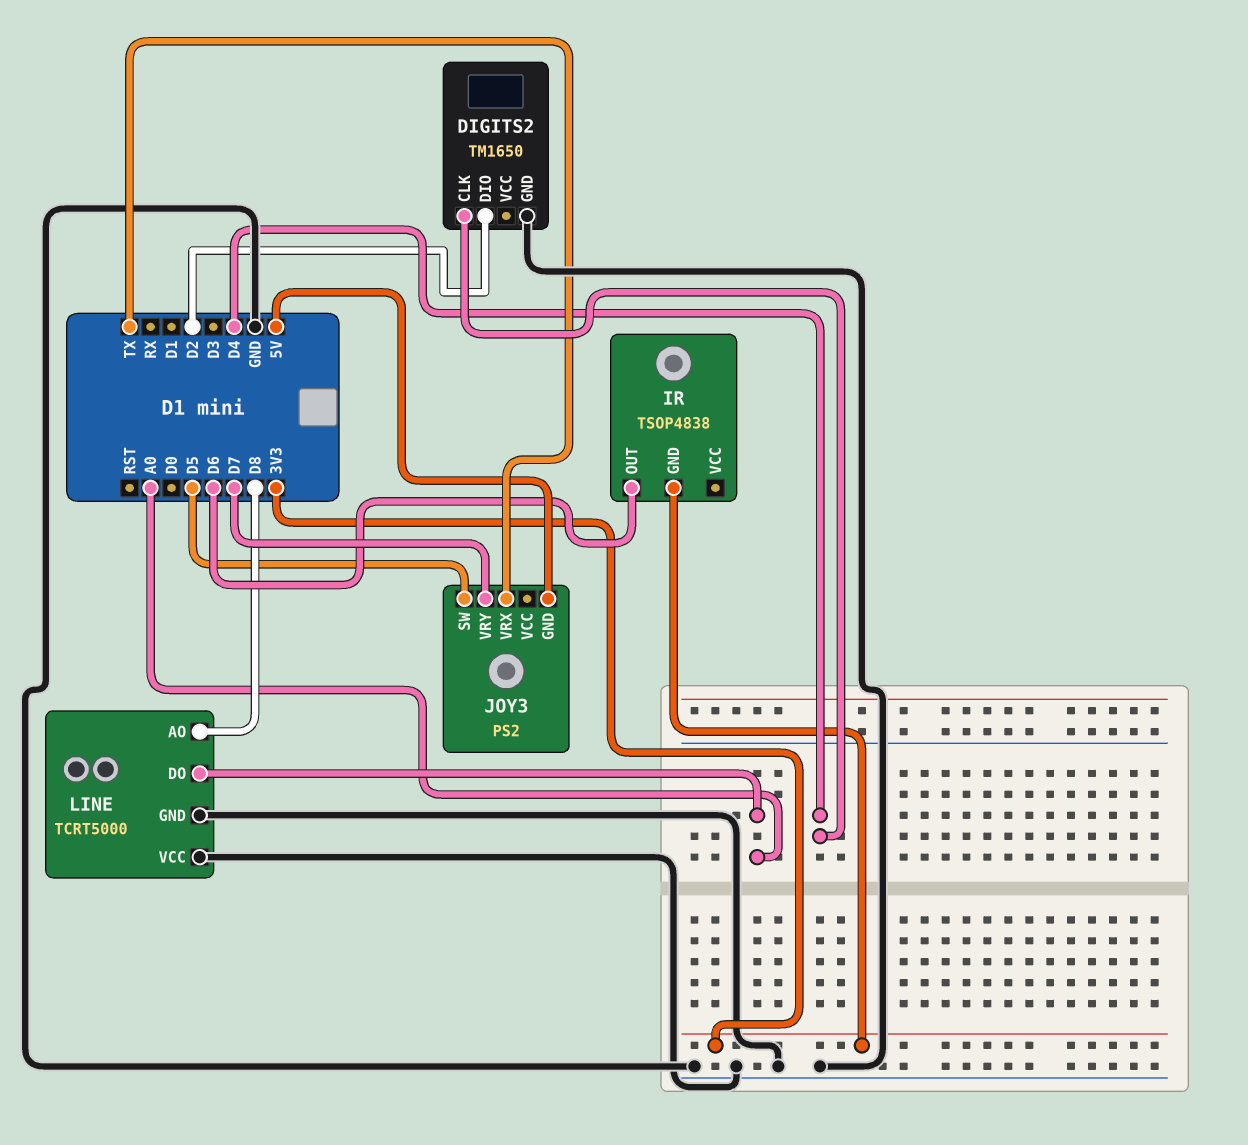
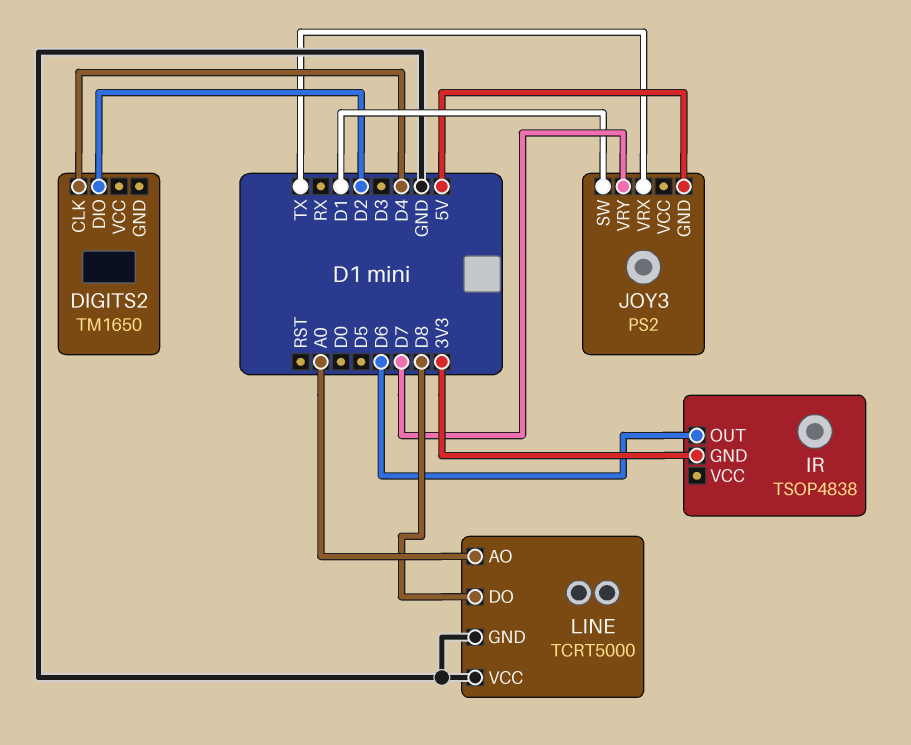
DIGITS2 pin GND: GND -> none
JOY3 pin SW: D5 -> D1
LINE pin AO: D8 -> A0
LINE pin DO: A0 -> D8

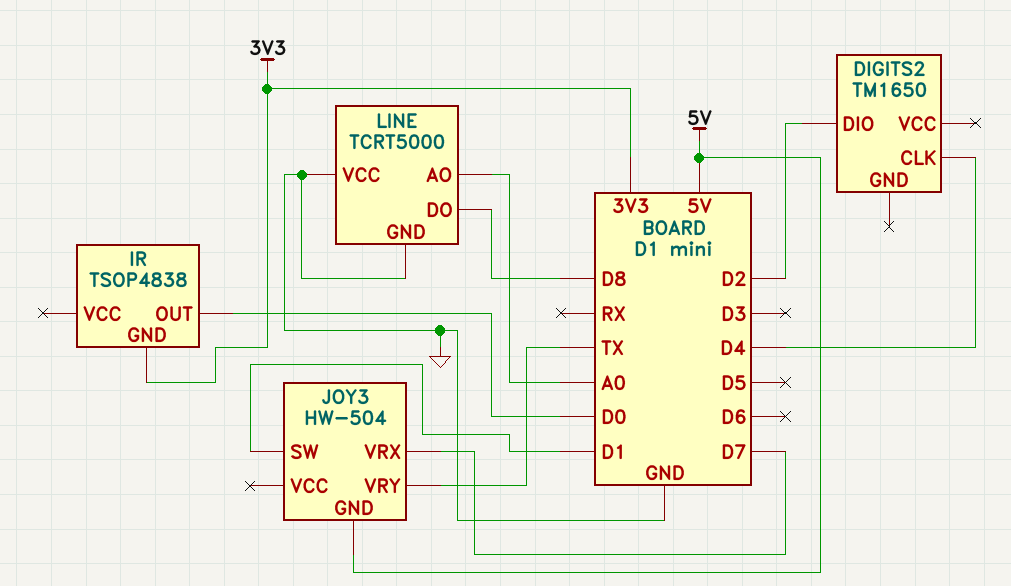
IR pin OUT: D6 -> D0
JOY3: PS2 -> HW-504
JOY3 pin VRX: TX -> D7
JOY3 pin VRY: D7 -> TX

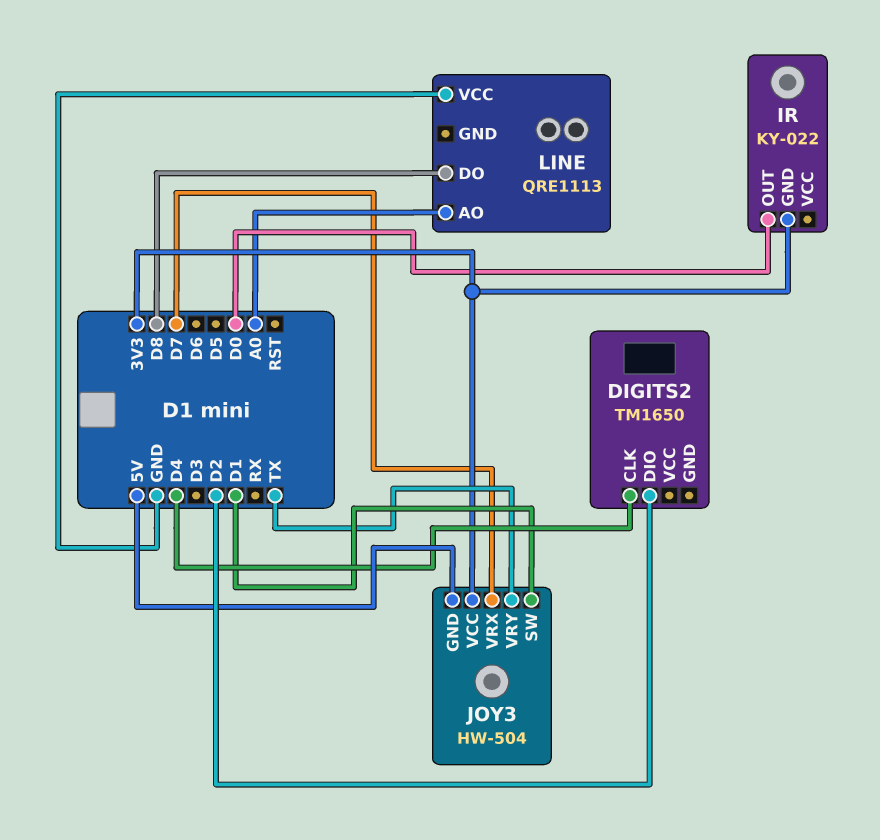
IR: TSOP4838 -> KY-022
JOY3 pin VCC: none -> 3V3
LINE: TCRT5000 -> QRE1113
LINE pin GND: GND -> none

